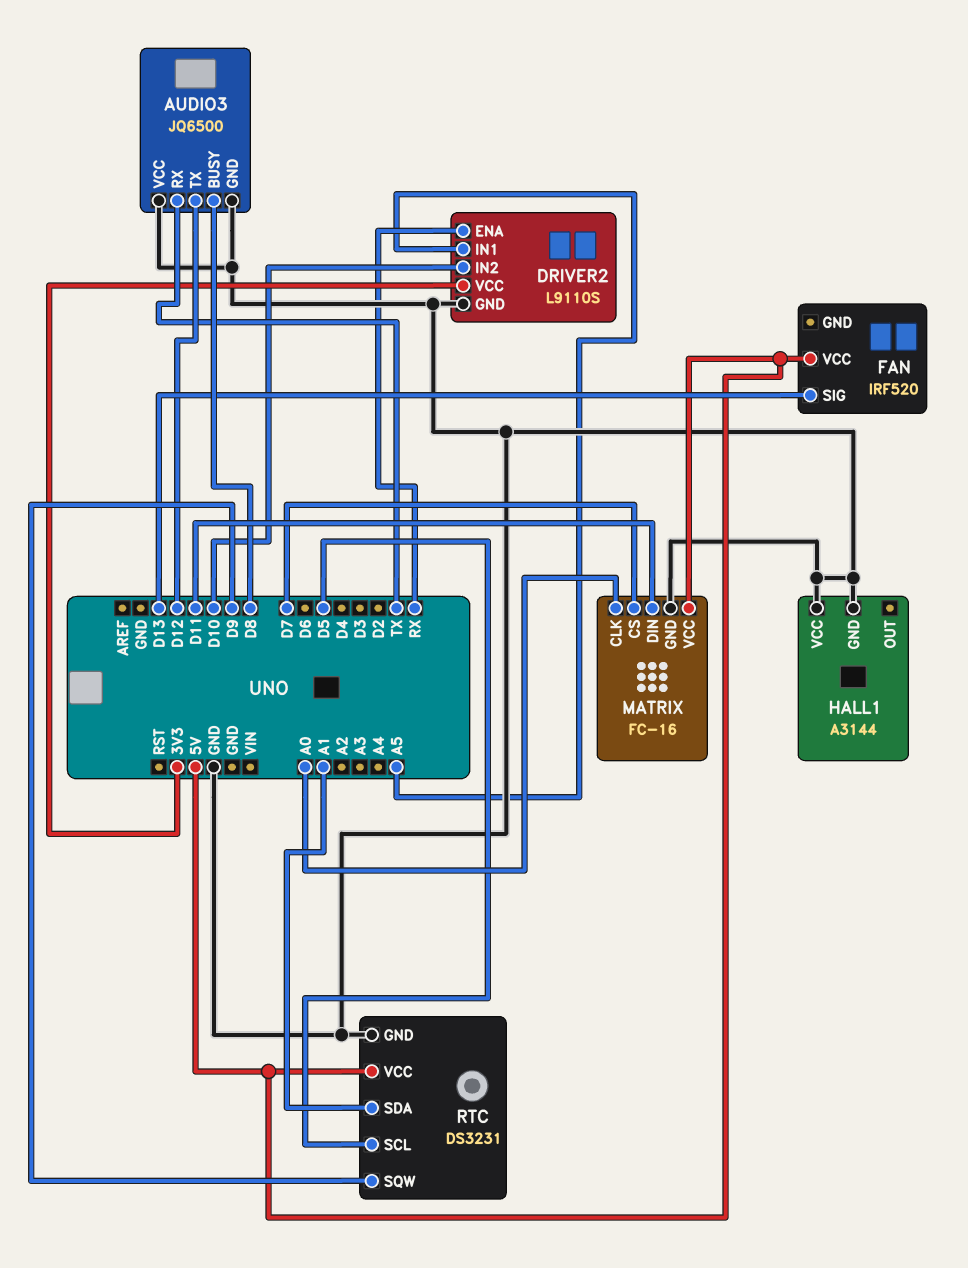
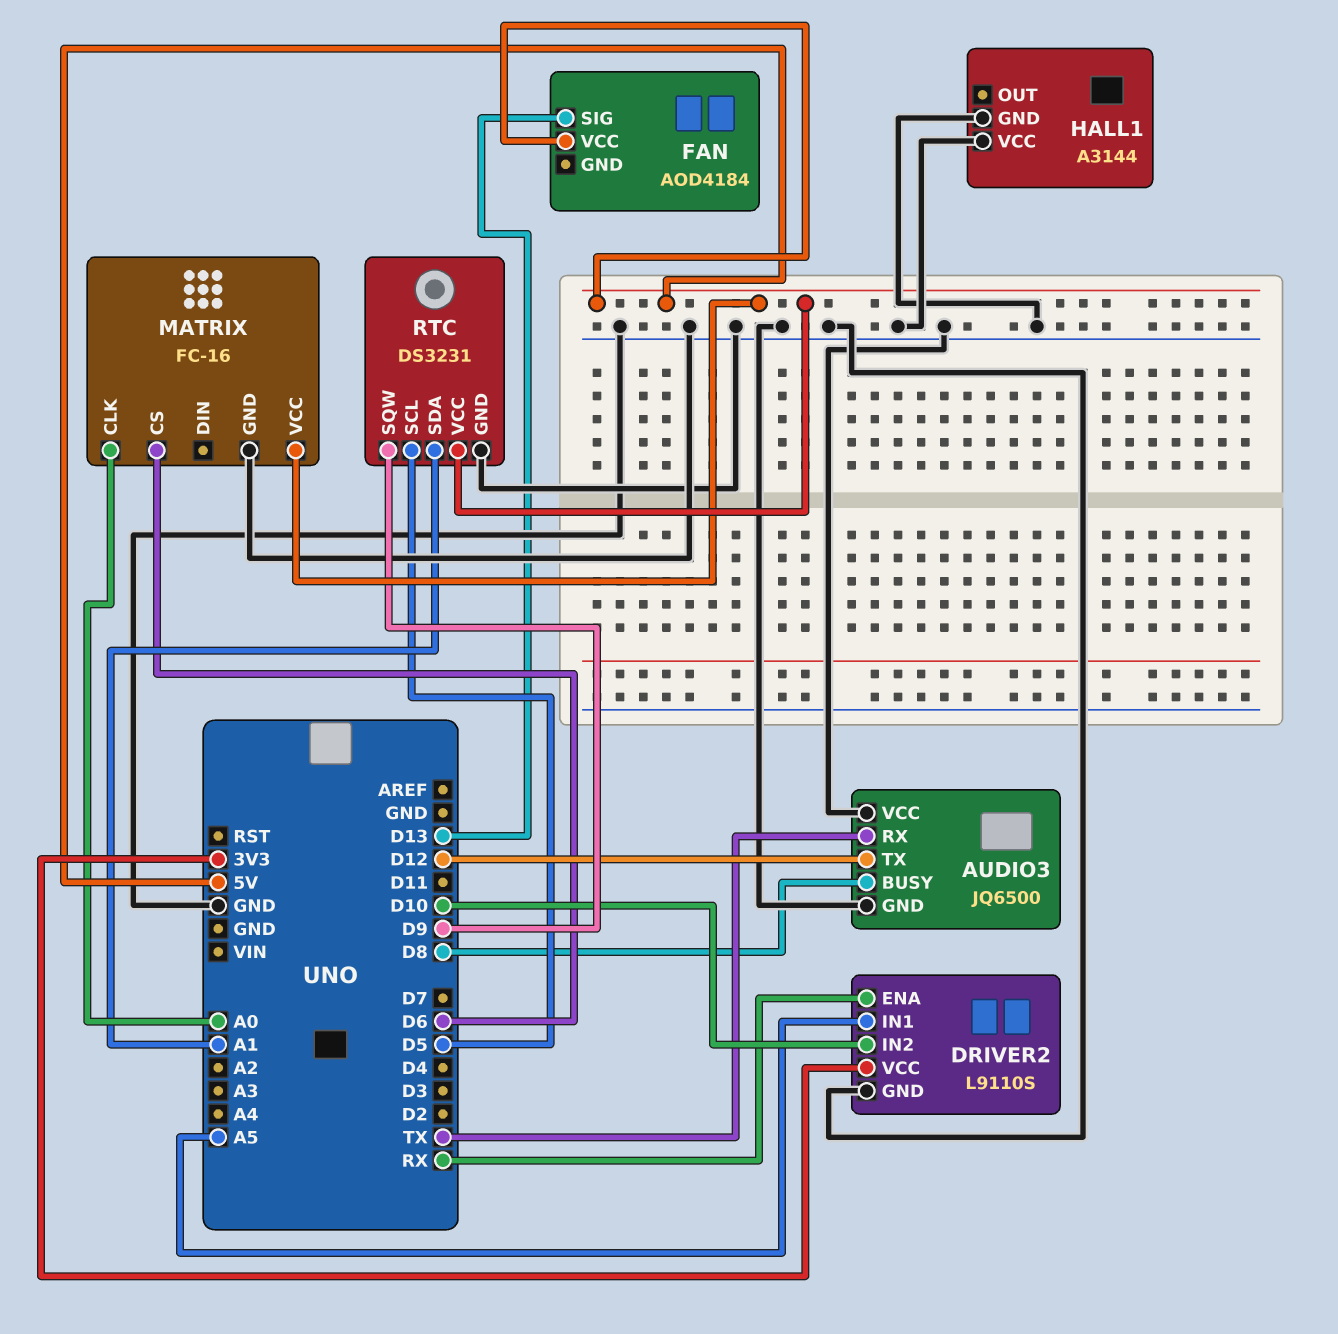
FAN: IRF520 -> AOD4184
MATRIX pin CS: D7 -> D6
MATRIX pin DIN: D11 -> none

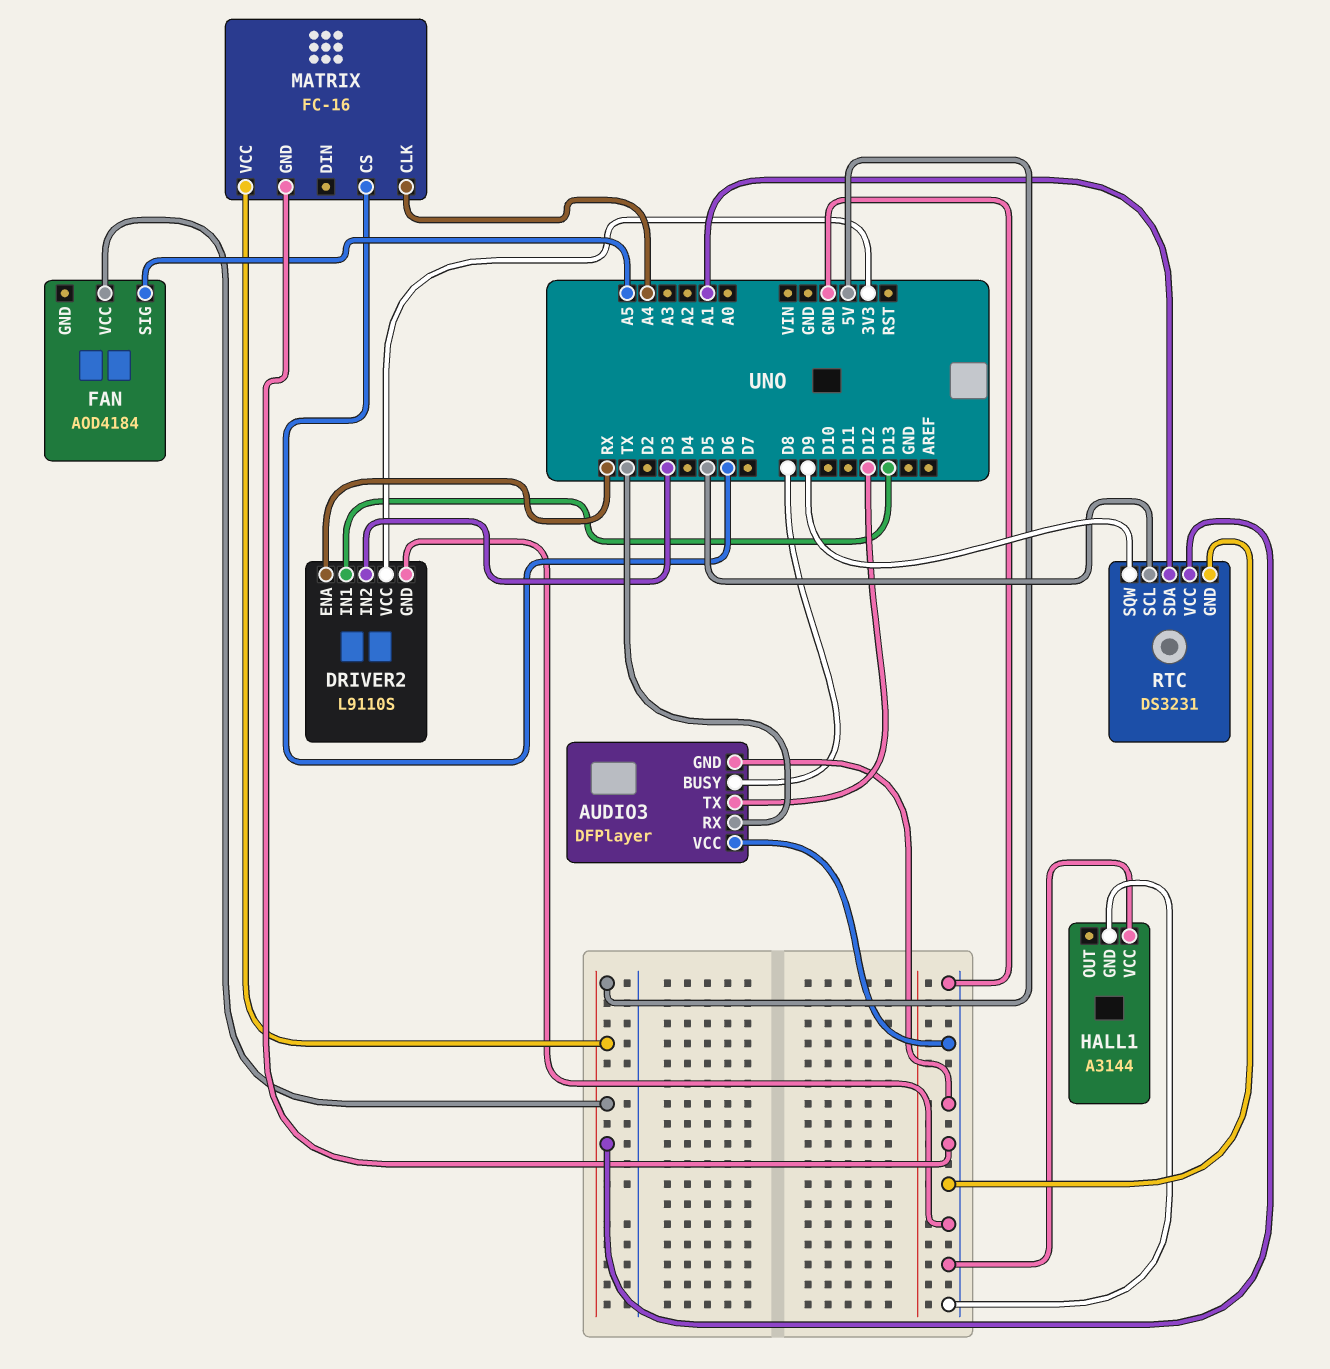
AUDIO3: JQ6500 -> DFPlayer
DRIVER2 pin IN1: A5 -> D13
DRIVER2 pin IN2: D10 -> D3
FAN pin SIG: D13 -> A5
MATRIX pin CLK: A0 -> A4

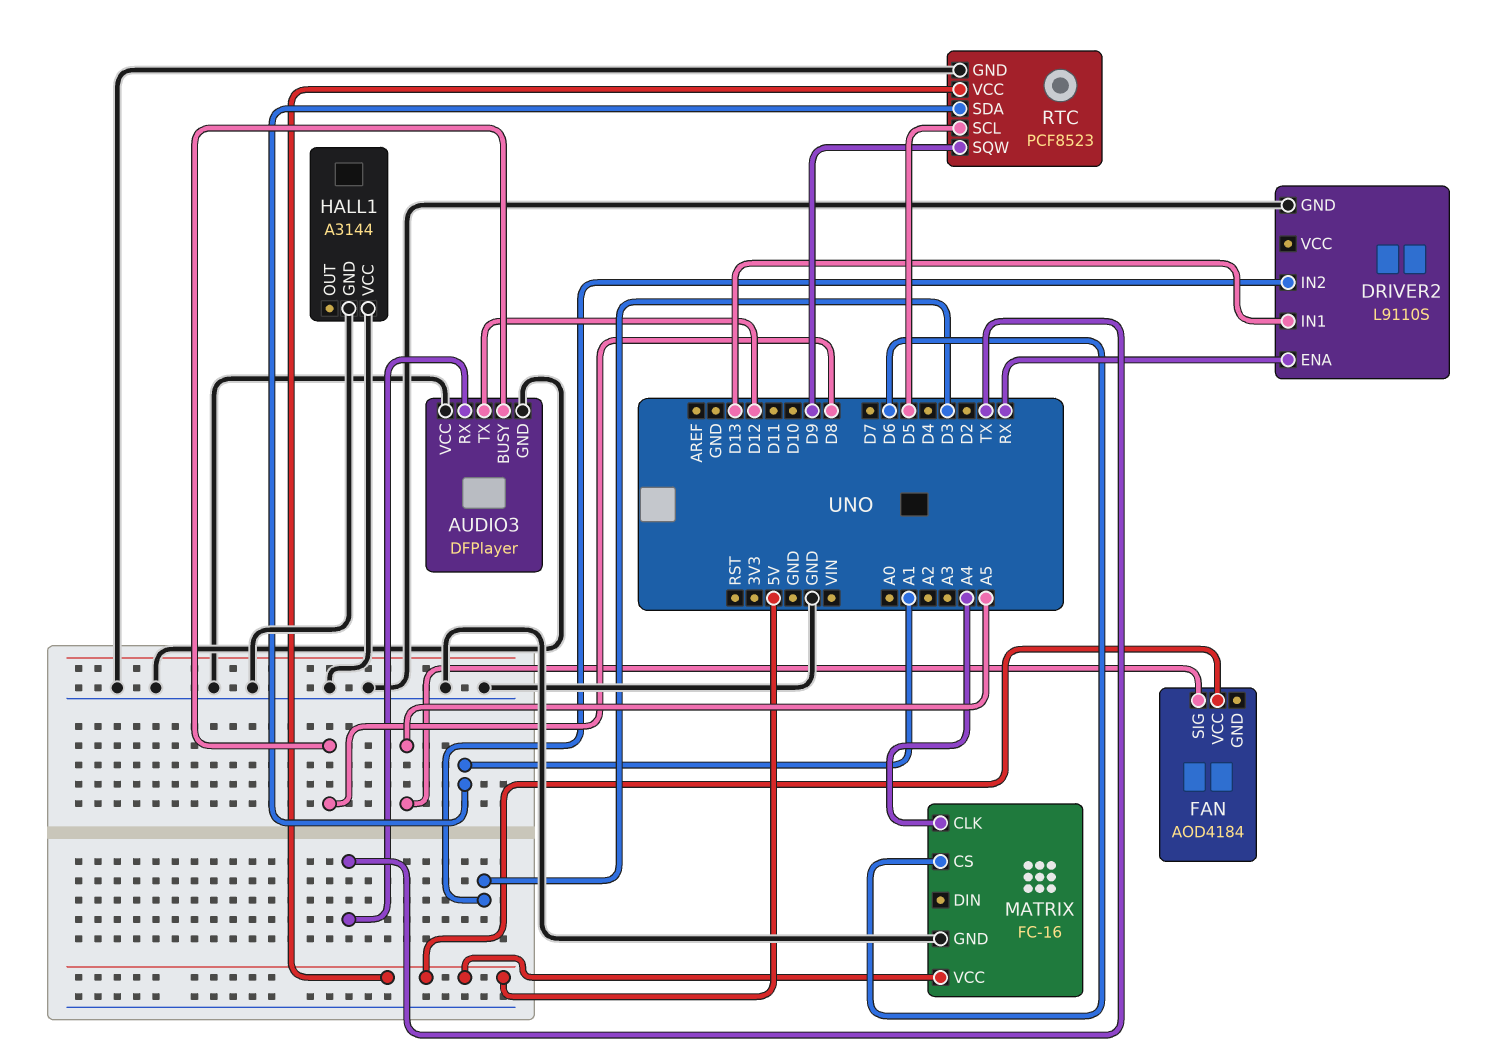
DRIVER2 pin VCC: 3V3 -> none
RTC: DS3231 -> PCF8523

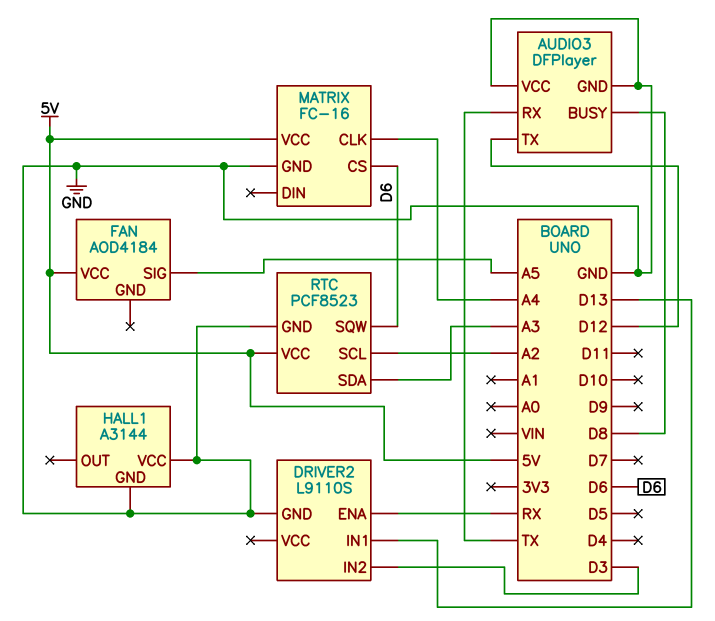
RTC pin SCL: D5 -> A2
RTC pin SDA: A1 -> A3
RTC pin SQW: D9 -> D6

